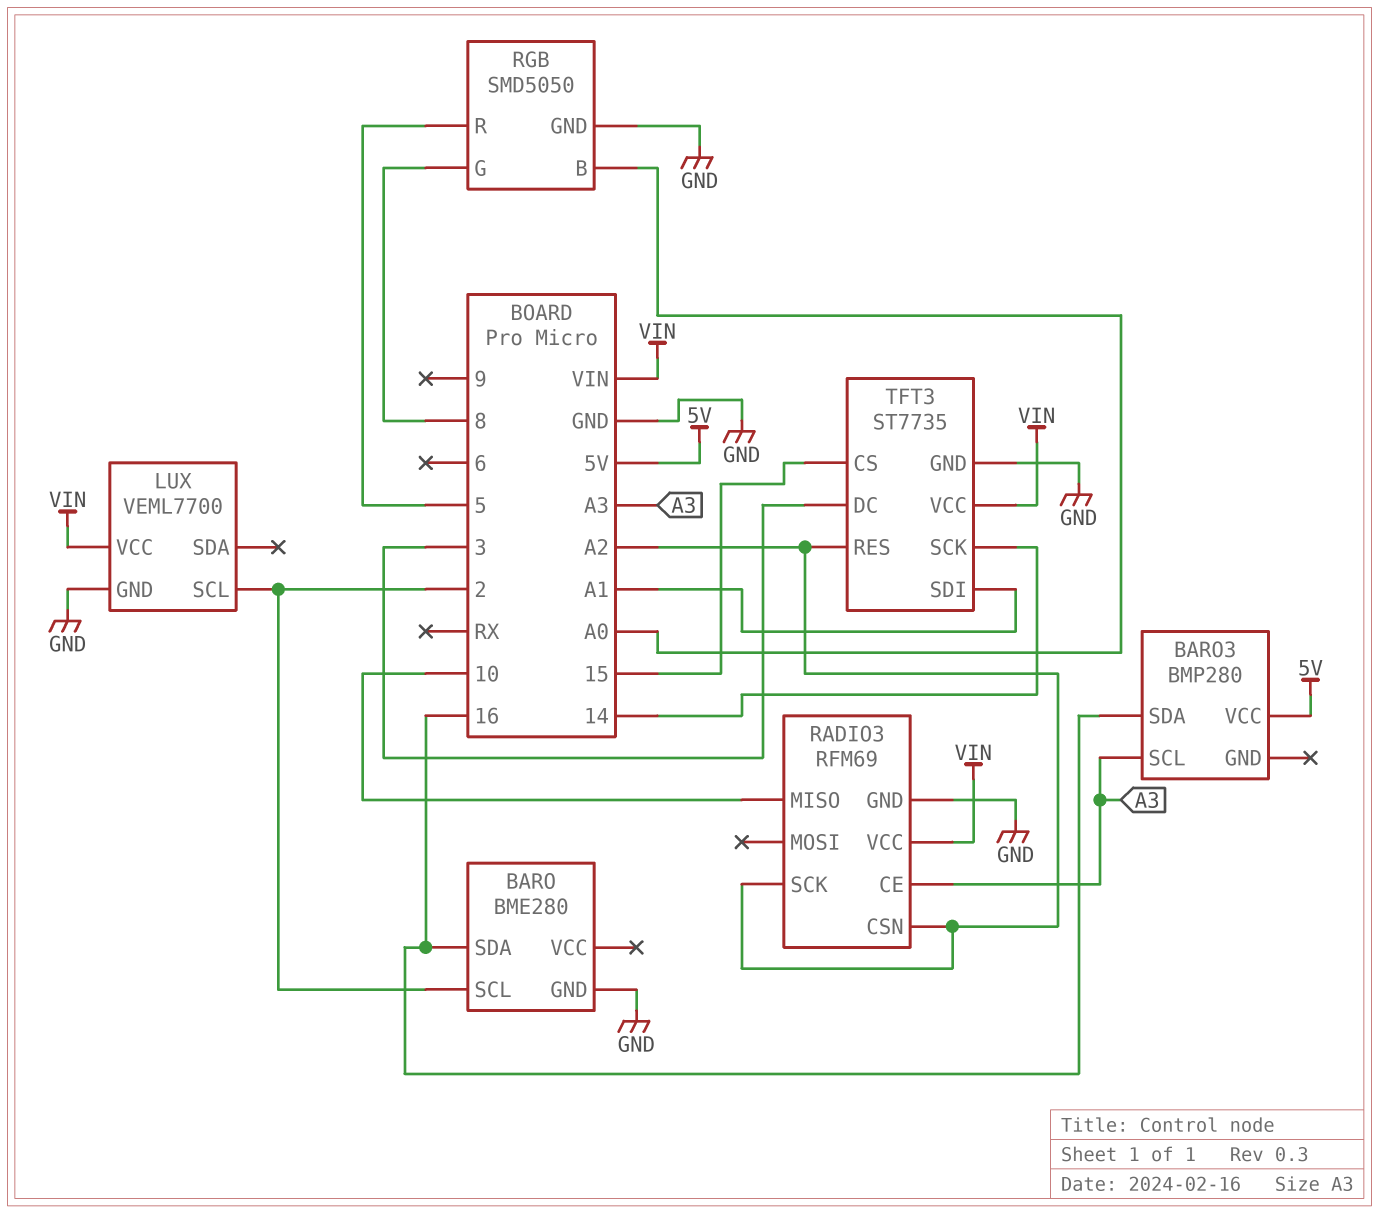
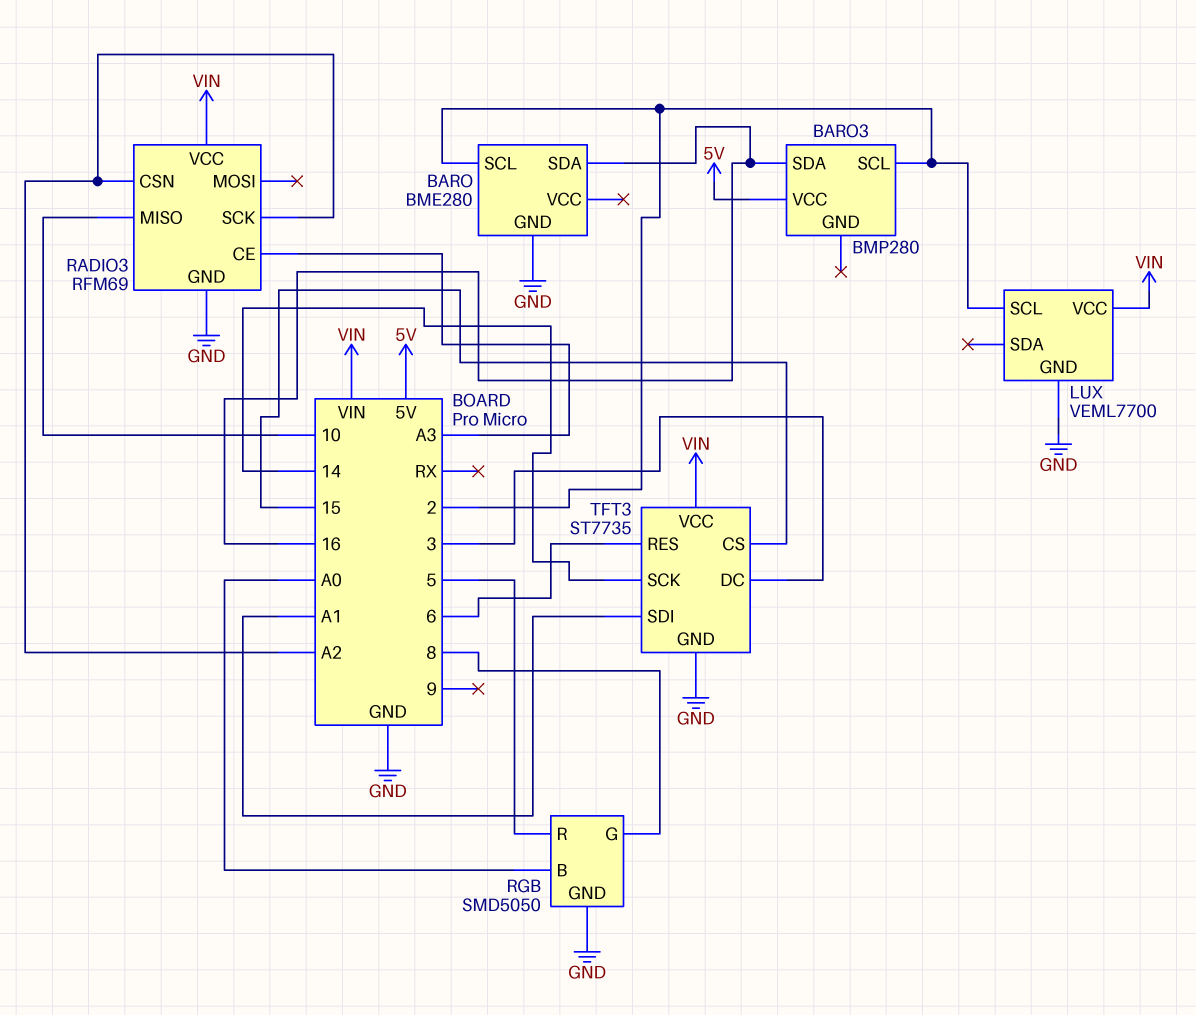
BARO3 pin SCL: A3 -> 2
TFT3 pin RES: A2 -> 6

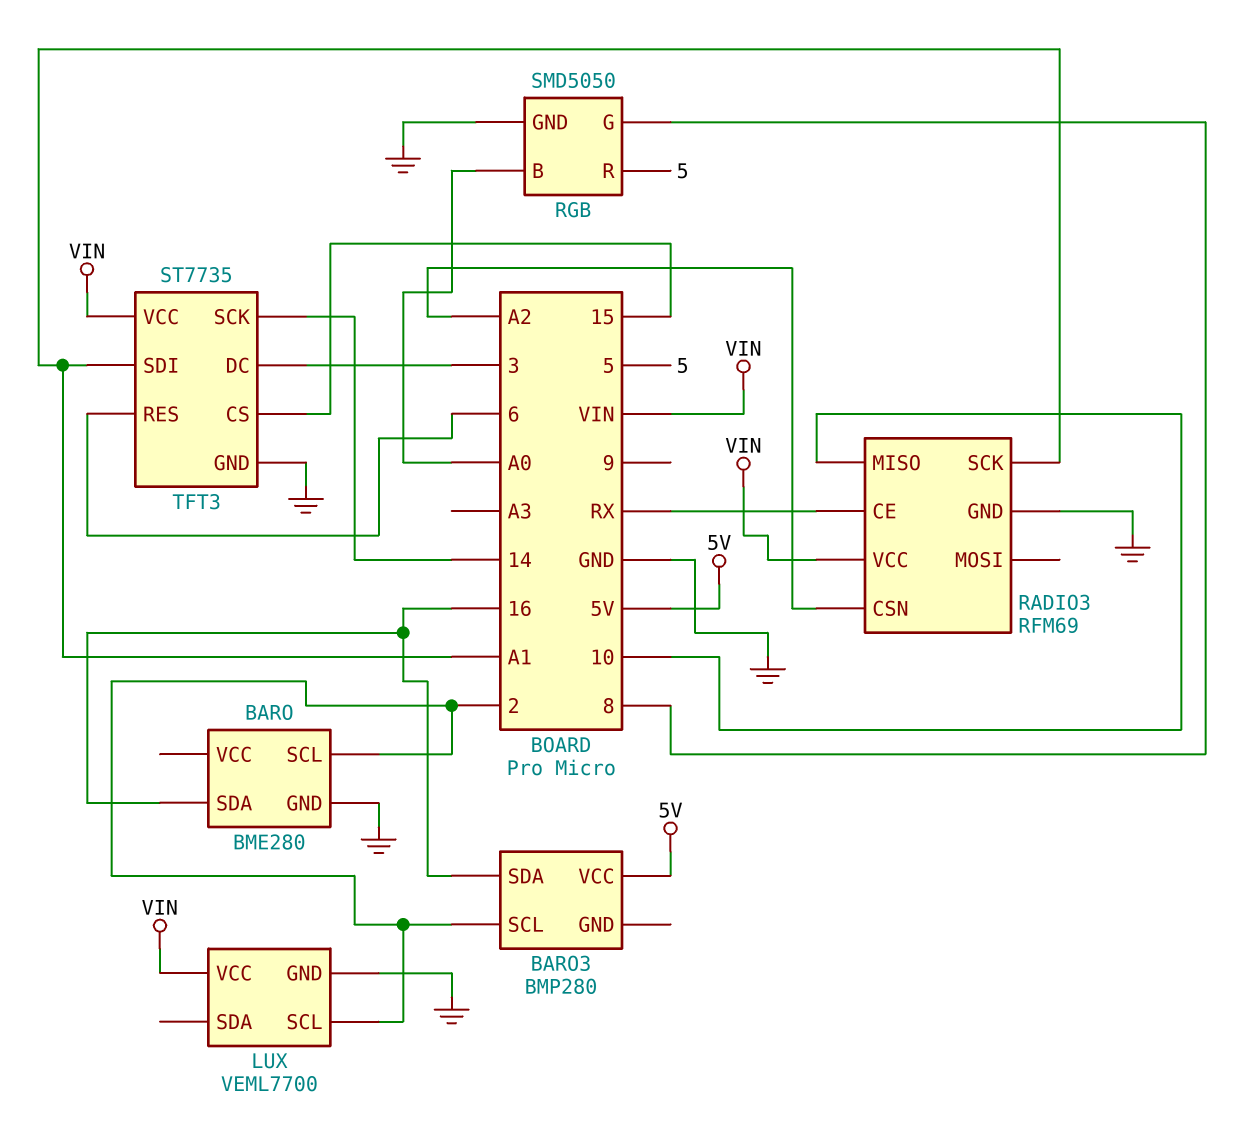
RADIO3 pin CE: A3 -> RX
RADIO3 pin SCK: A2 -> A1

